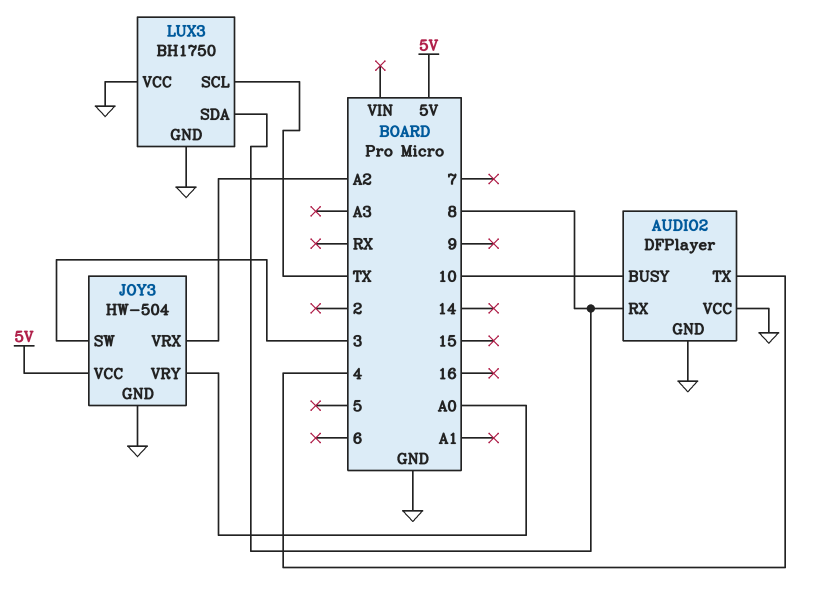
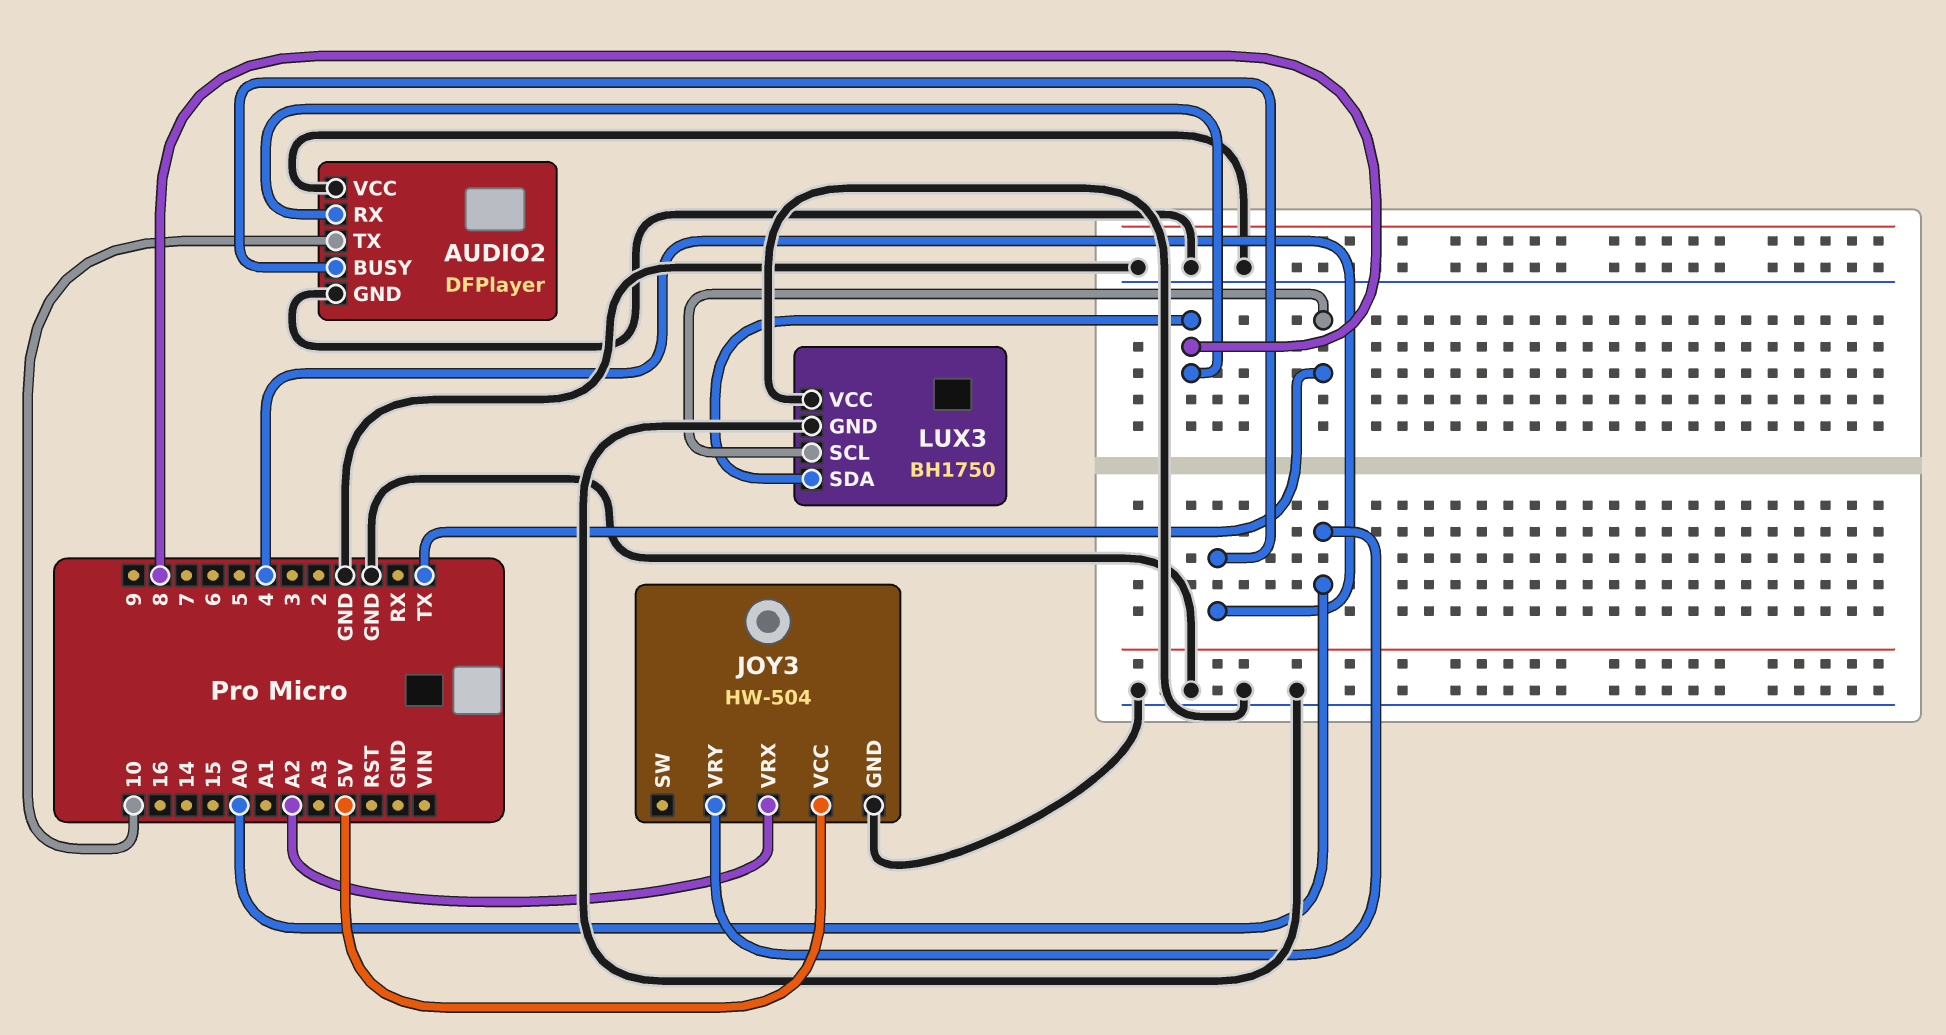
AUDIO2 pin BUSY: 10 -> 4
AUDIO2 pin TX: 4 -> 10
JOY3 pin SW: 3 -> none

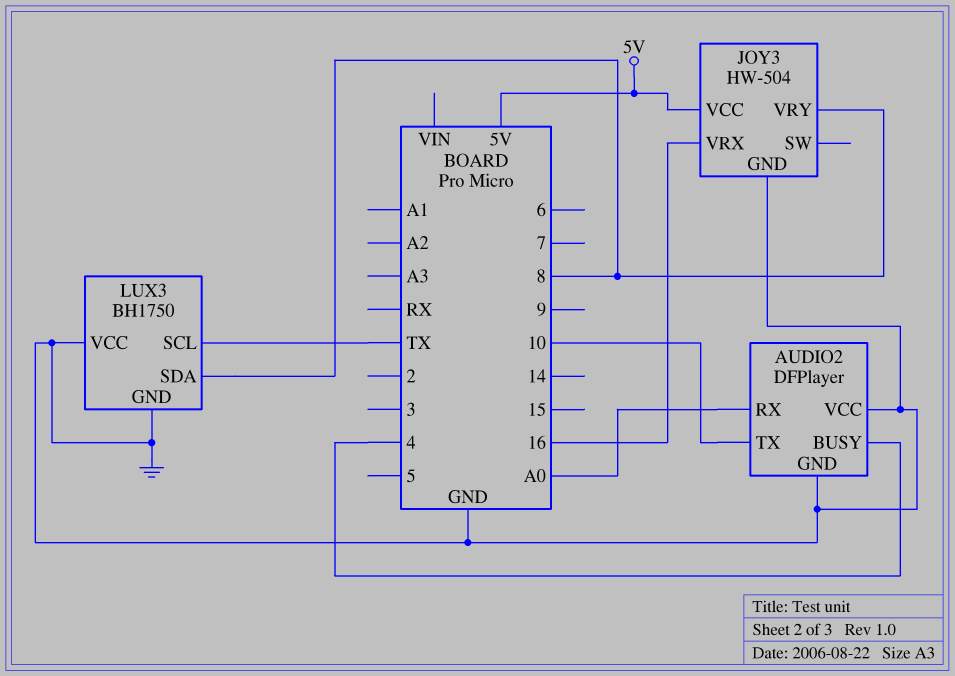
AUDIO2 pin RX: 8 -> A0
JOY3 pin VRX: A2 -> 16
JOY3 pin VRY: A0 -> 8

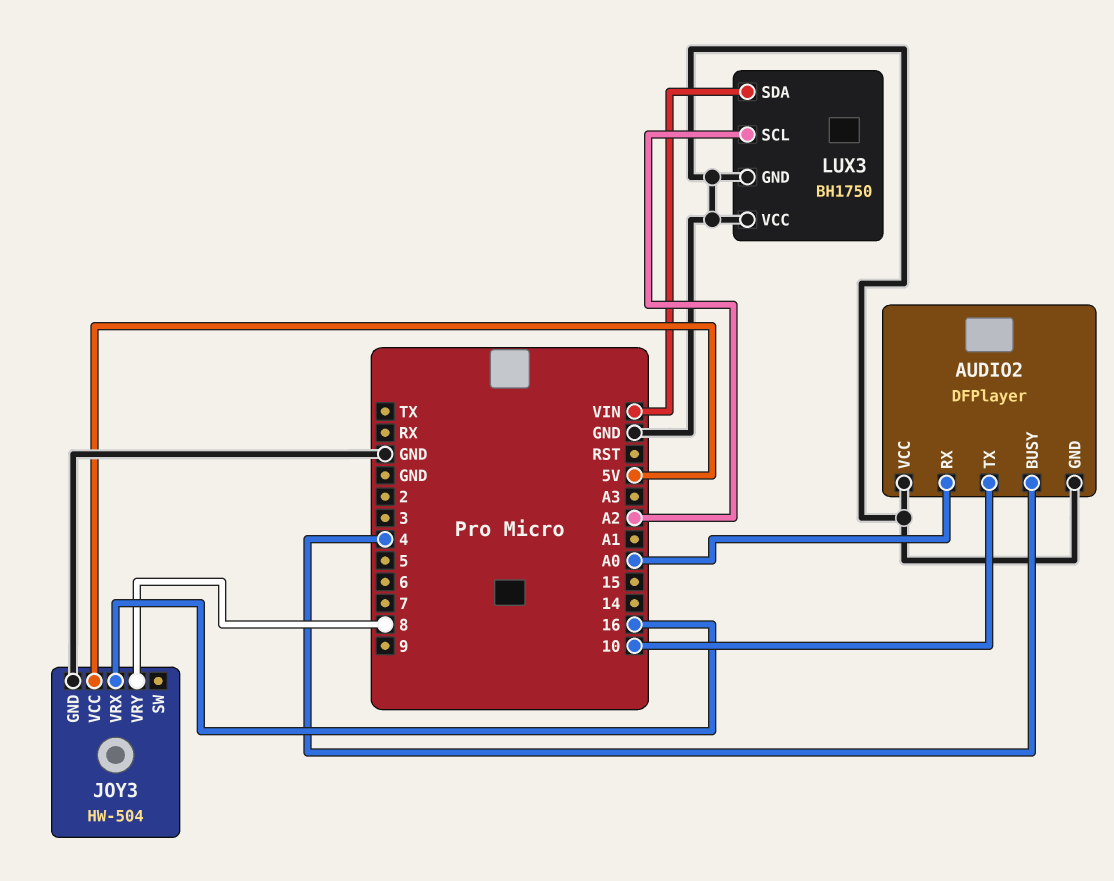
LUX3 pin SCL: TX -> A2
LUX3 pin SDA: 8 -> VIN

